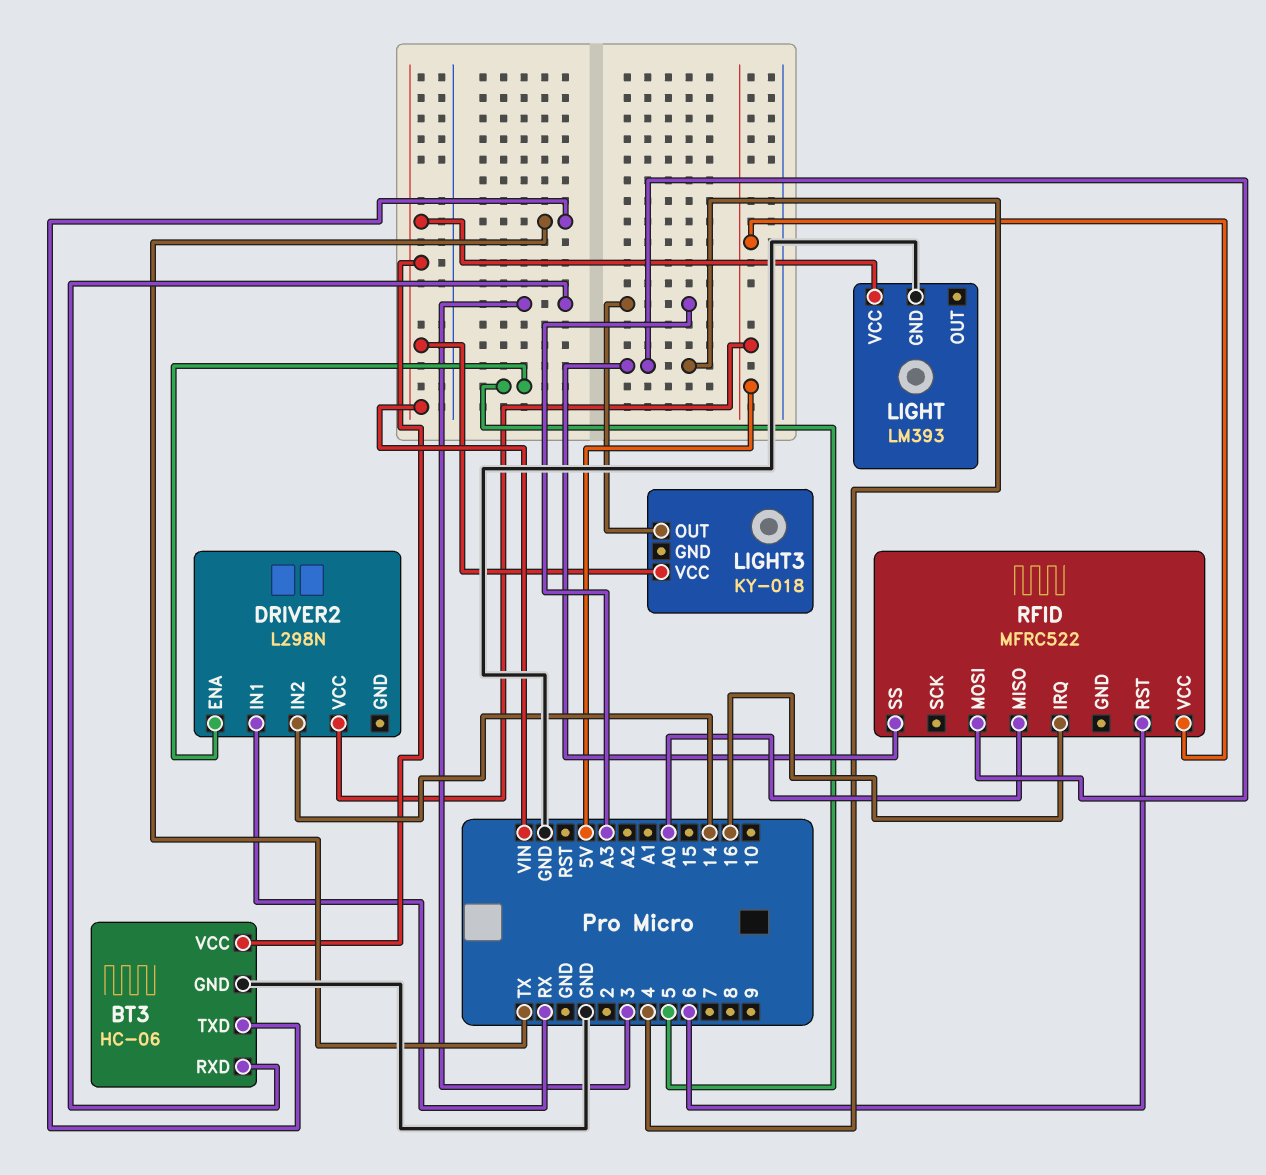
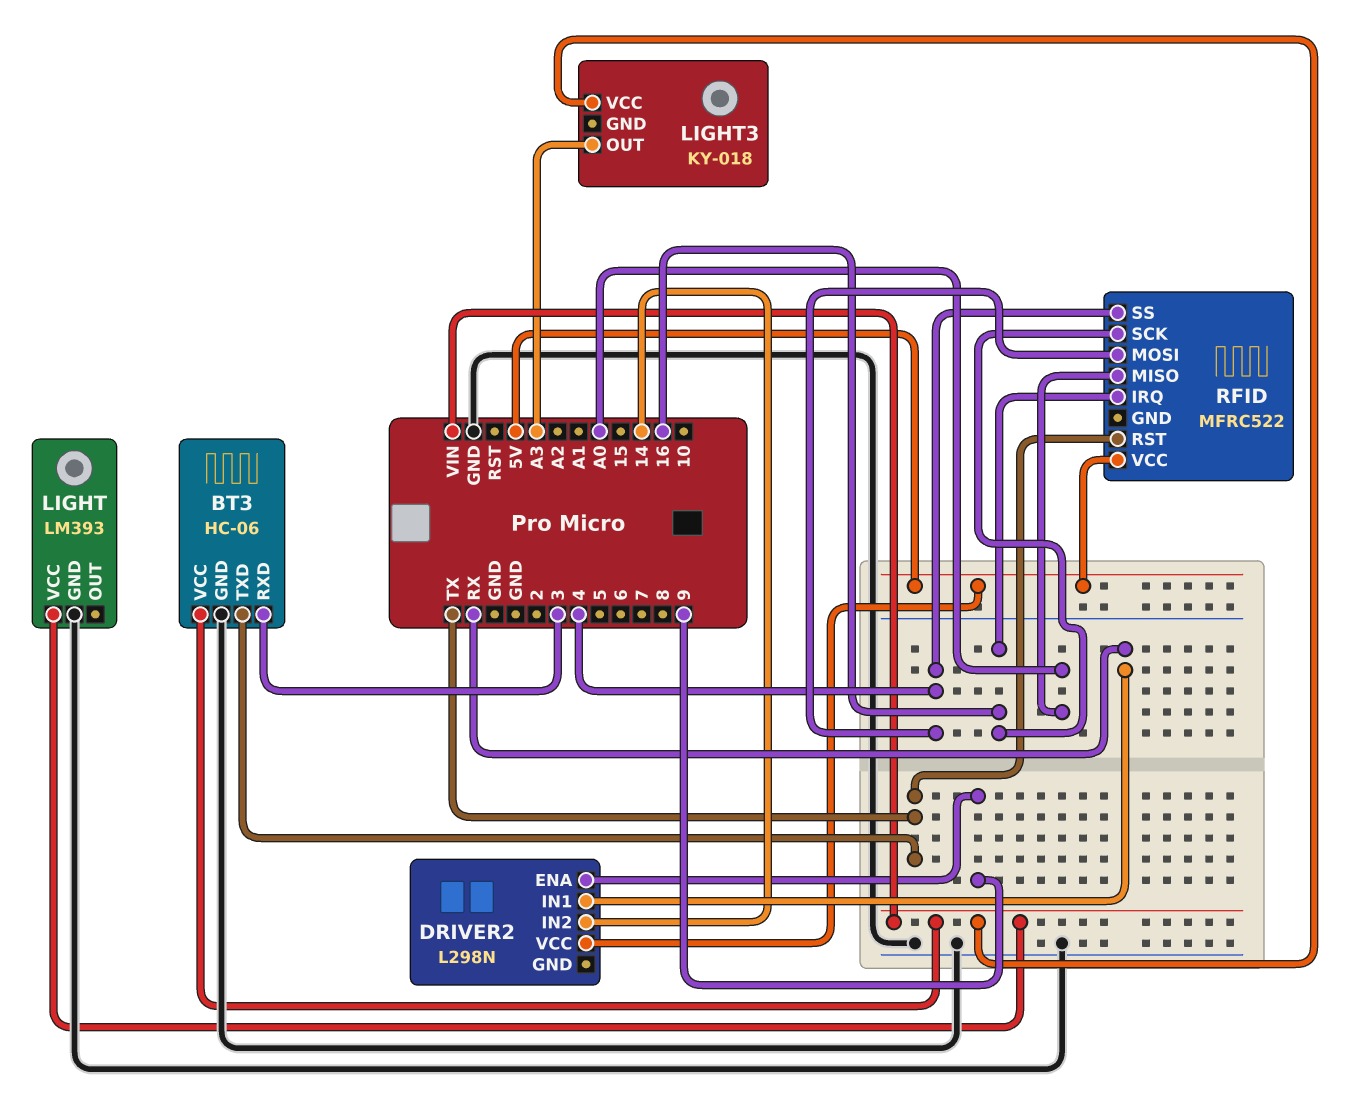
DRIVER2 pin ENA: 5 -> 9
RFID pin RST: 6 -> TX
RFID pin SCK: none -> 16

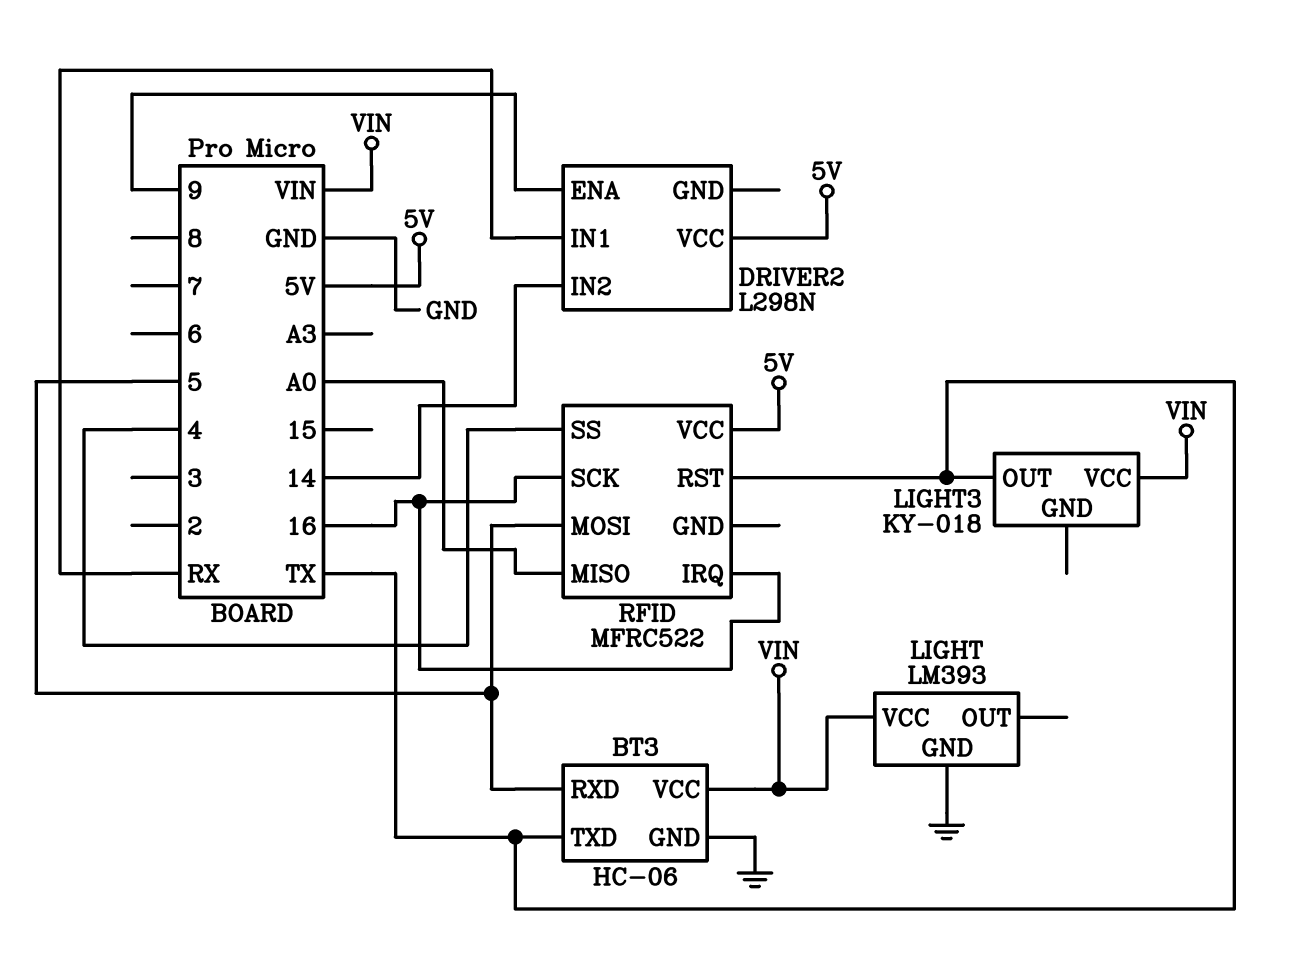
BT3 pin RXD: 3 -> 5
LIGHT3 pin OUT: A3 -> TX
RFID pin MOSI: 4 -> 5

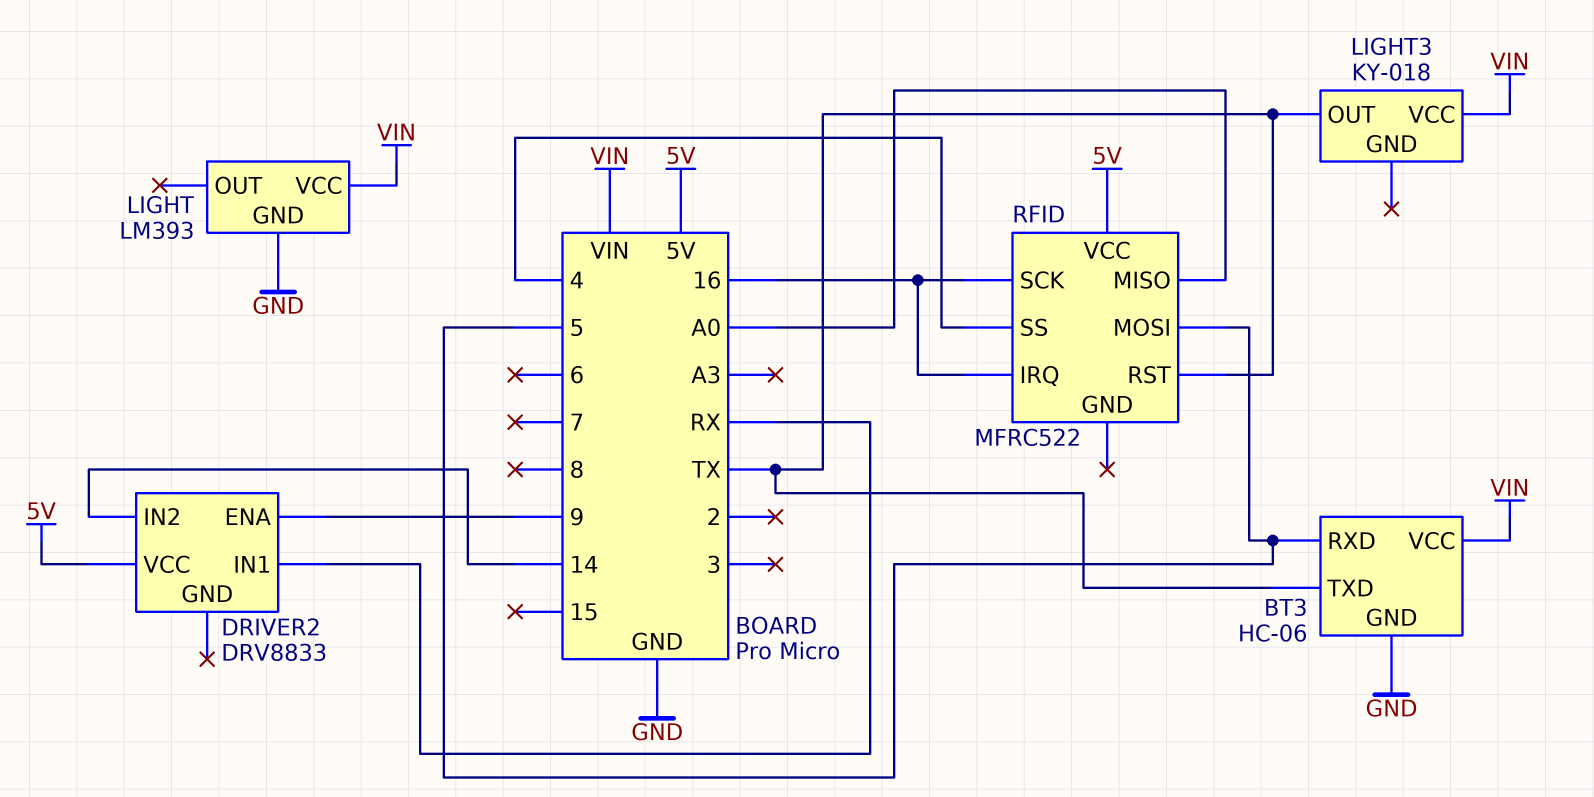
DRIVER2: L298N -> DRV8833

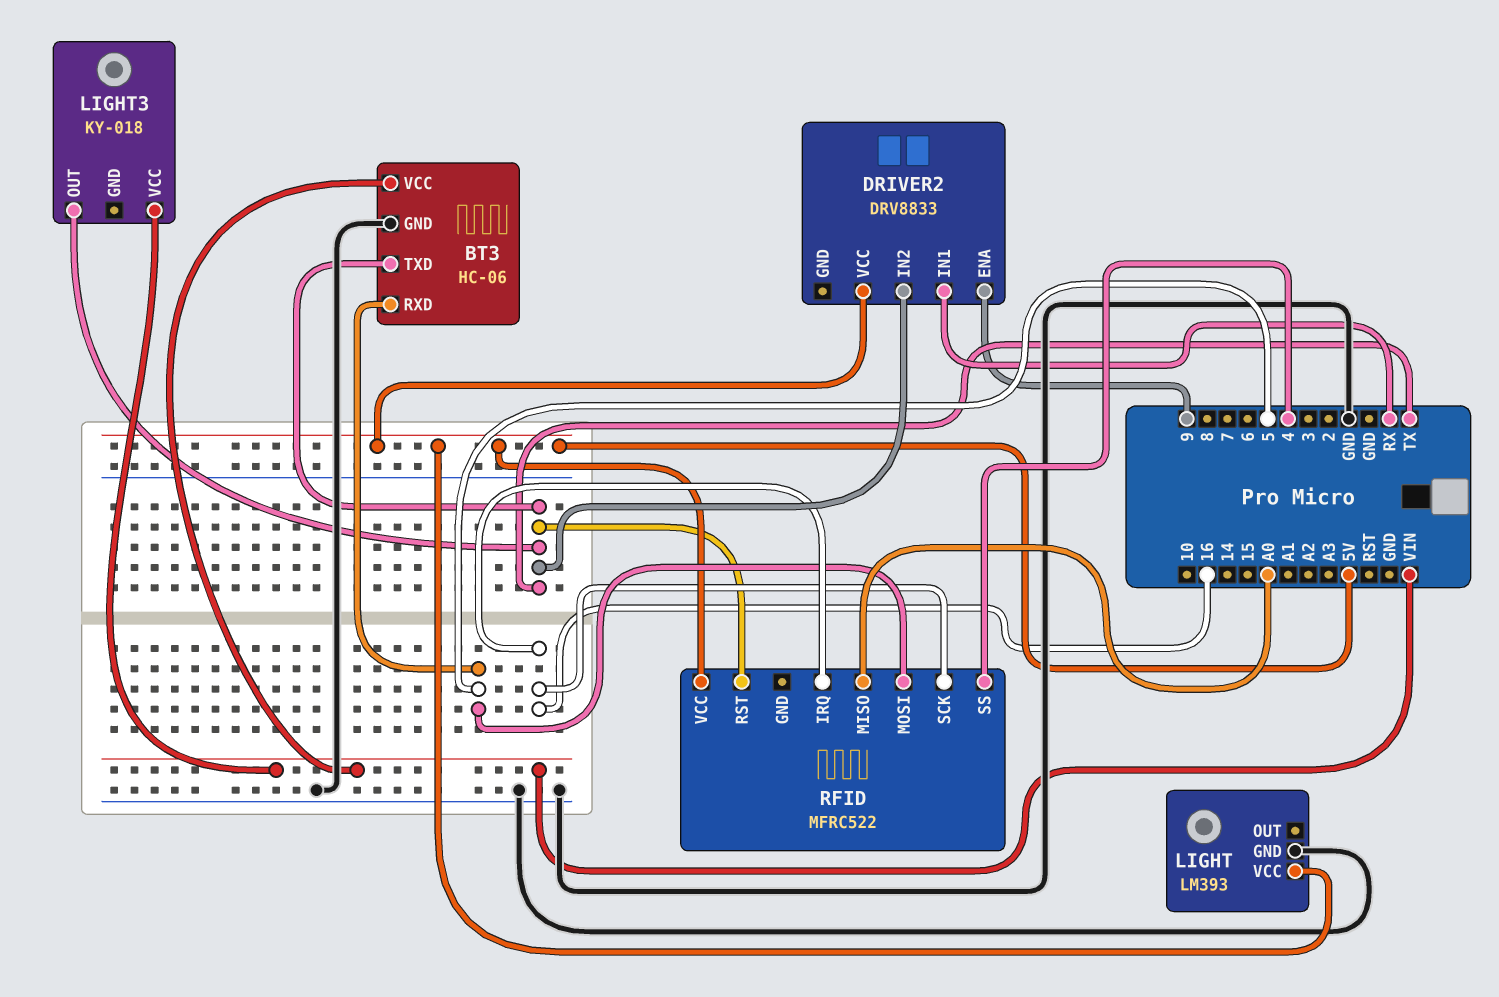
DRIVER2 pin IN2: 14 -> TX
LIGHT pin VCC: VIN -> 5V

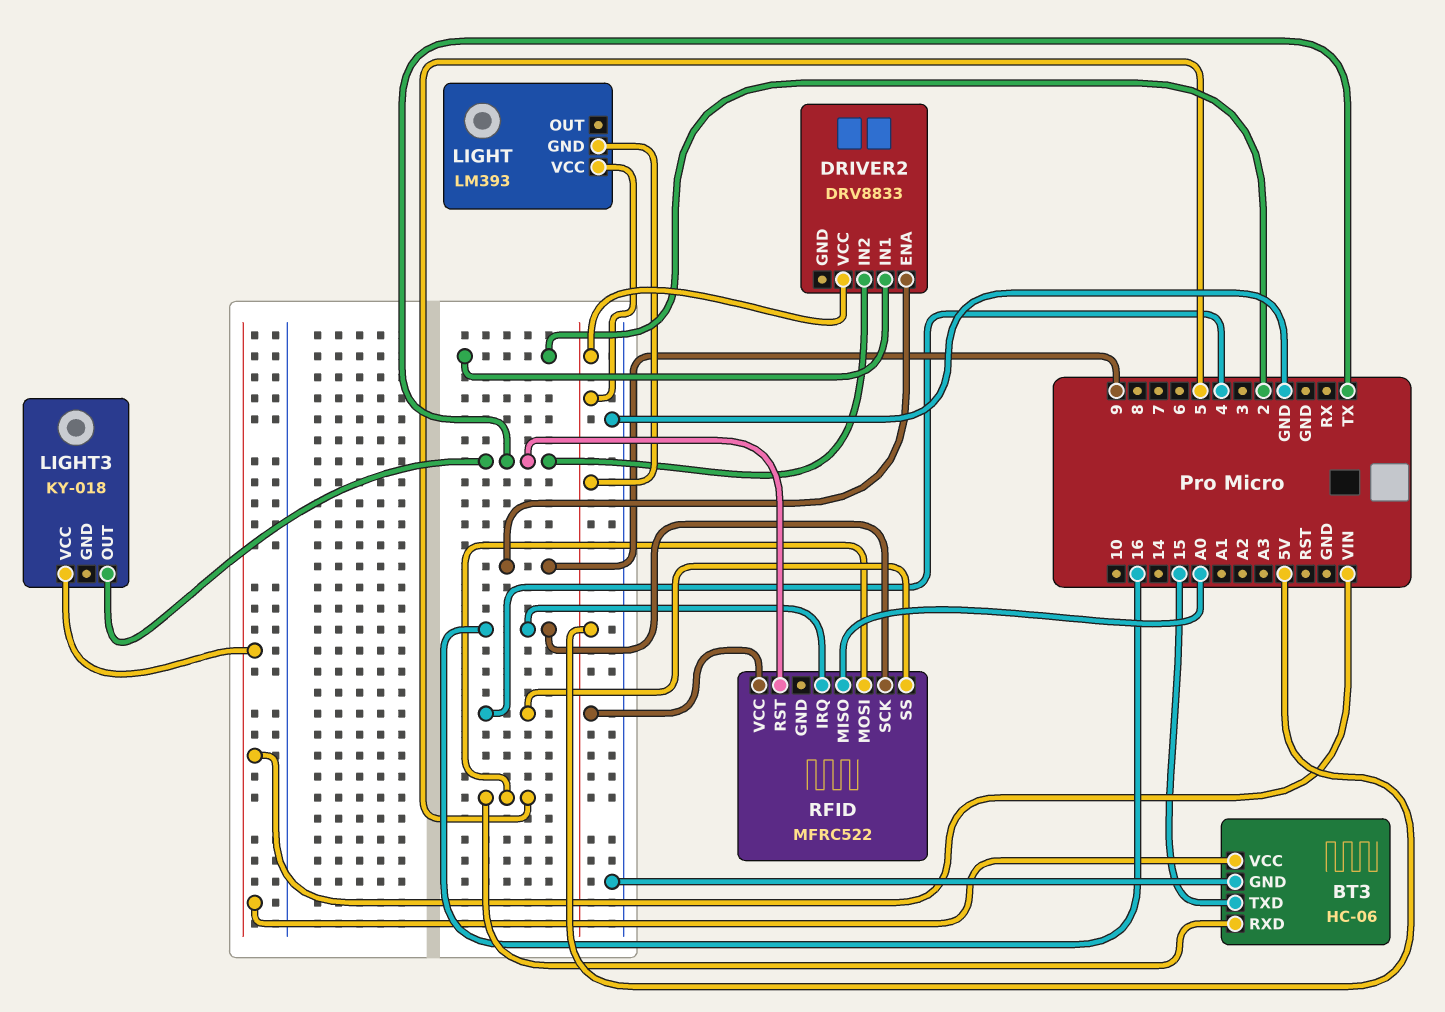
BT3 pin TXD: TX -> 15
DRIVER2 pin IN1: RX -> 2
LIGHT pin GND: GND -> 5V

